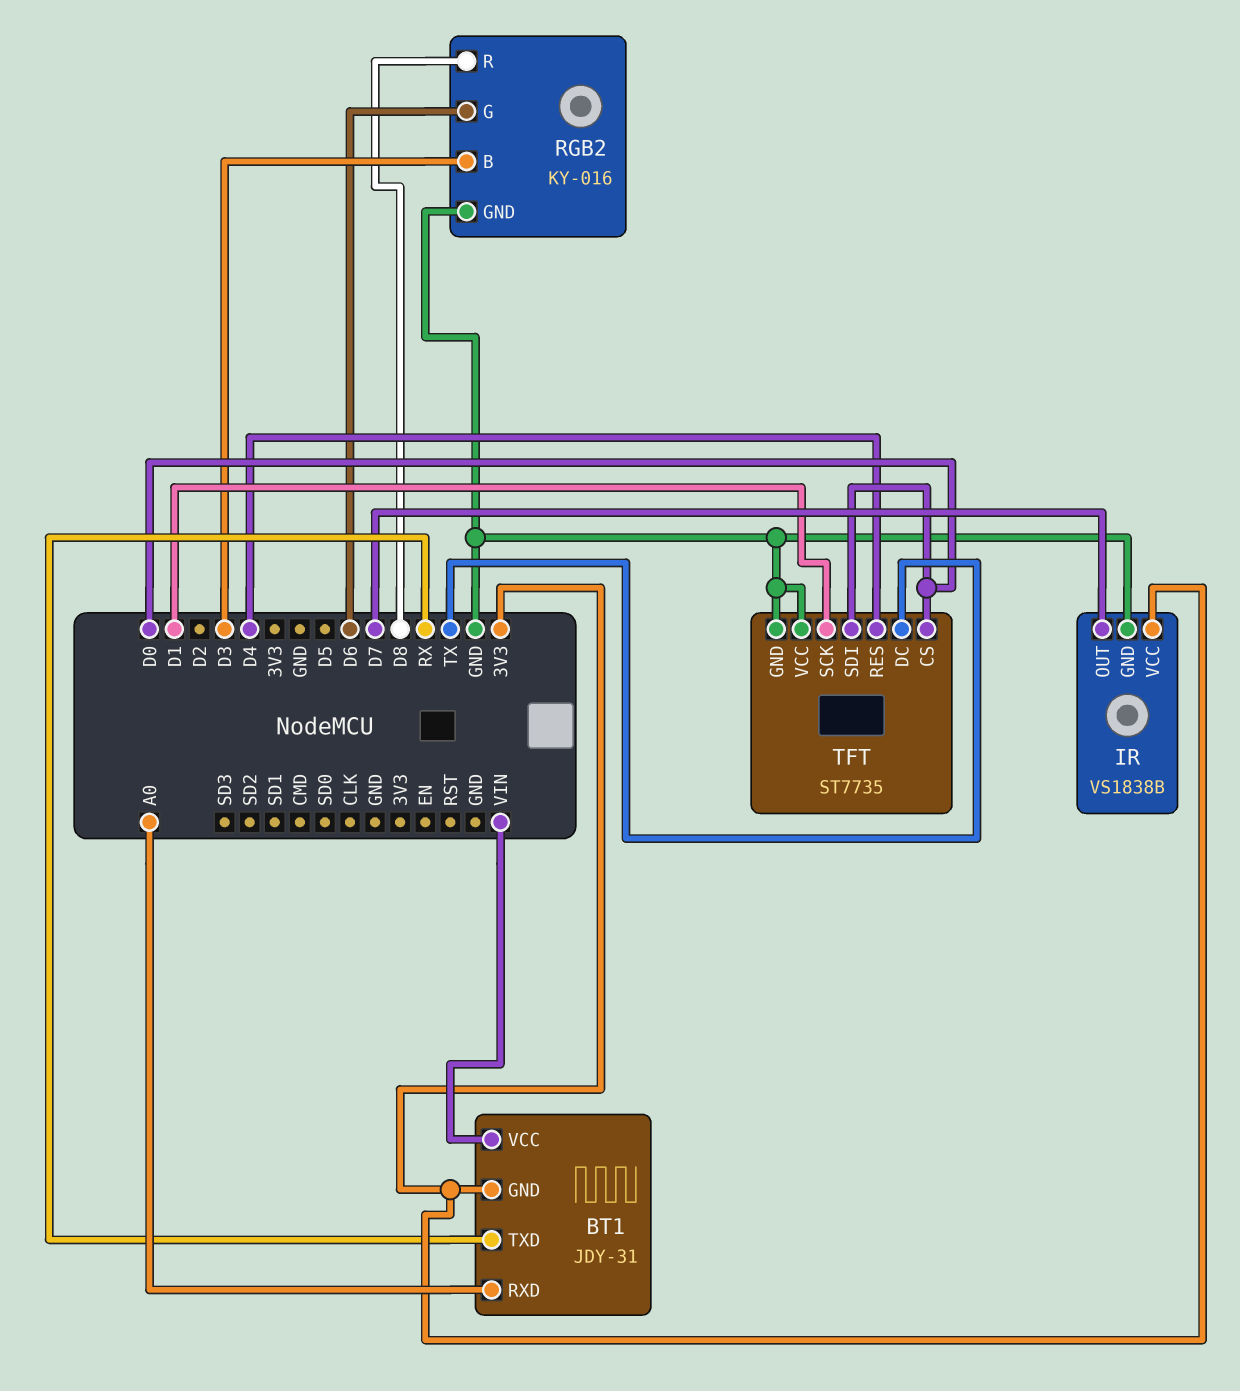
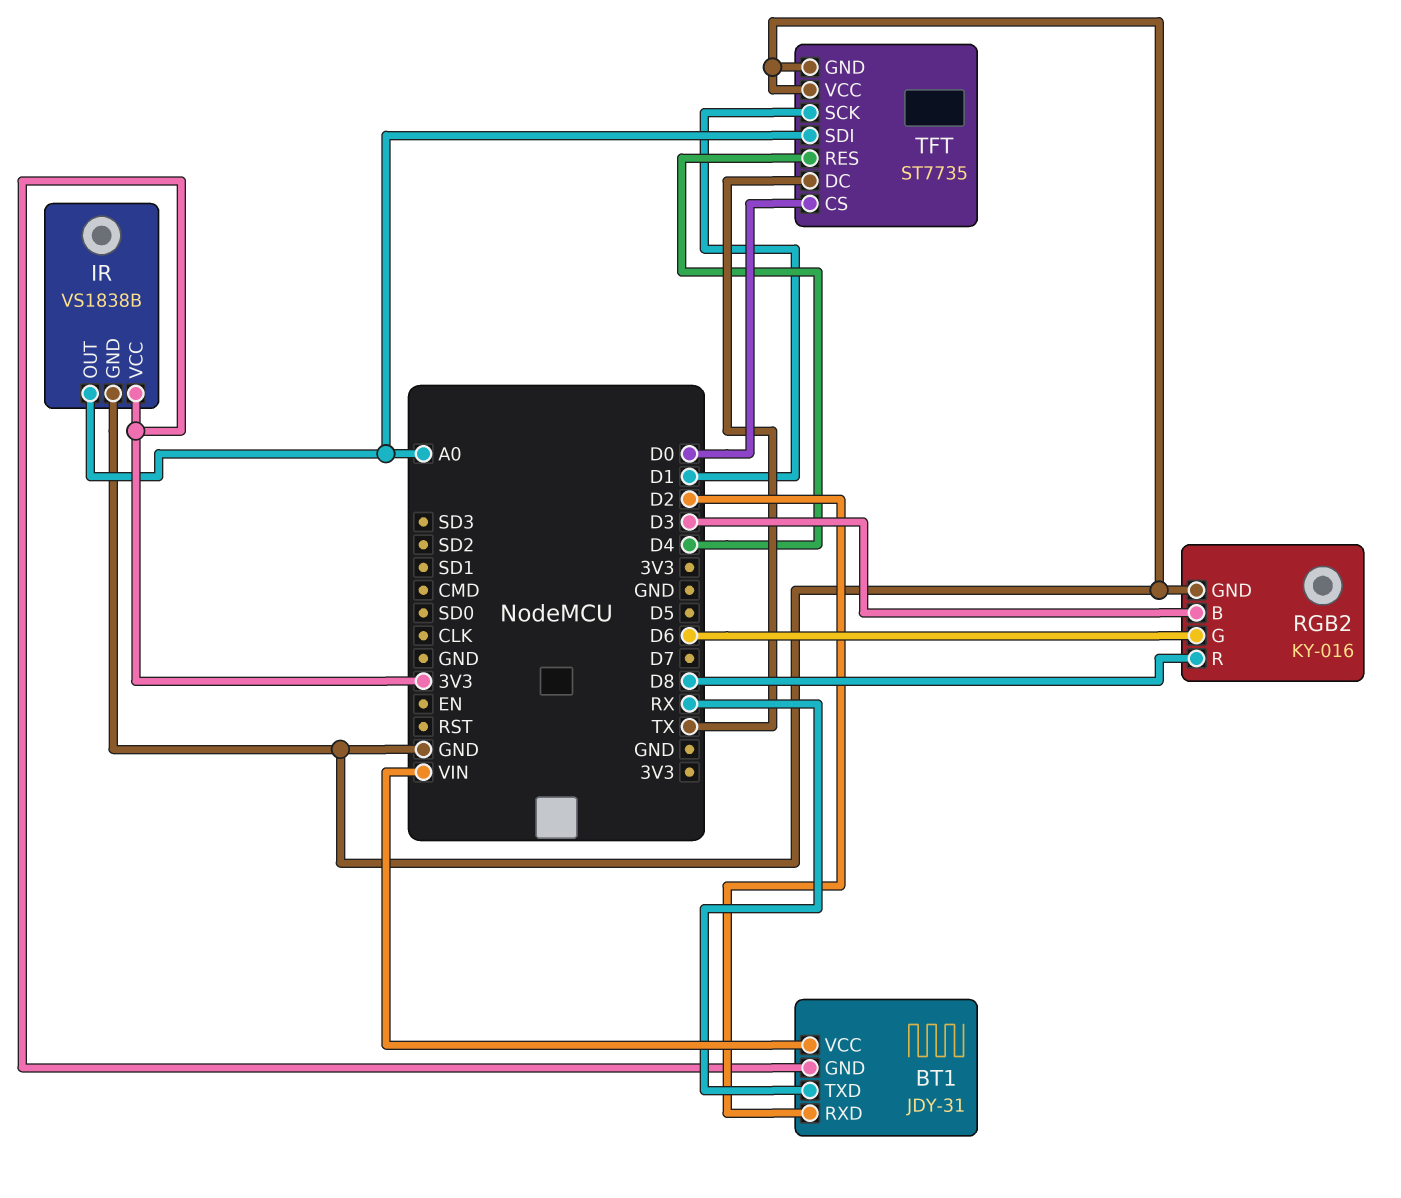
BT1 pin RXD: A0 -> D2
IR pin OUT: D7 -> A0
TFT pin SDI: D0 -> A0

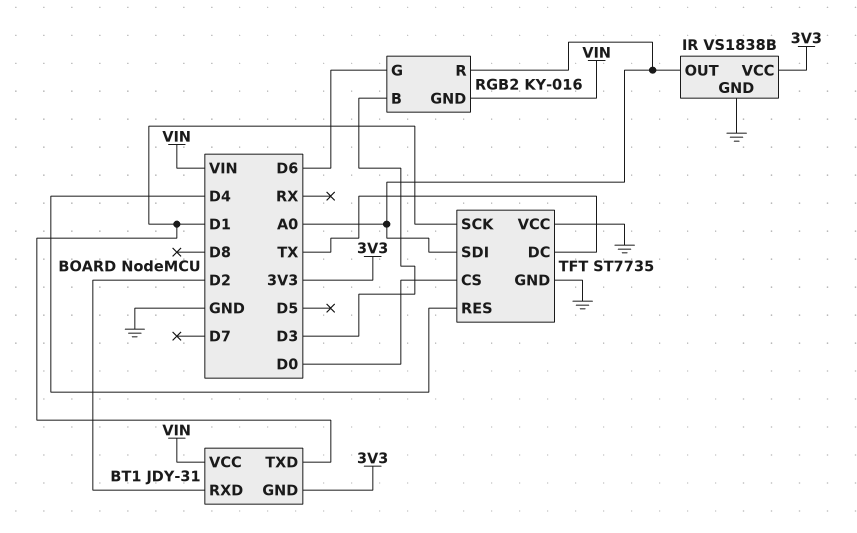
BT1 pin TXD: RX -> D1
RGB2 pin GND: GND -> VIN
RGB2 pin R: D8 -> A0

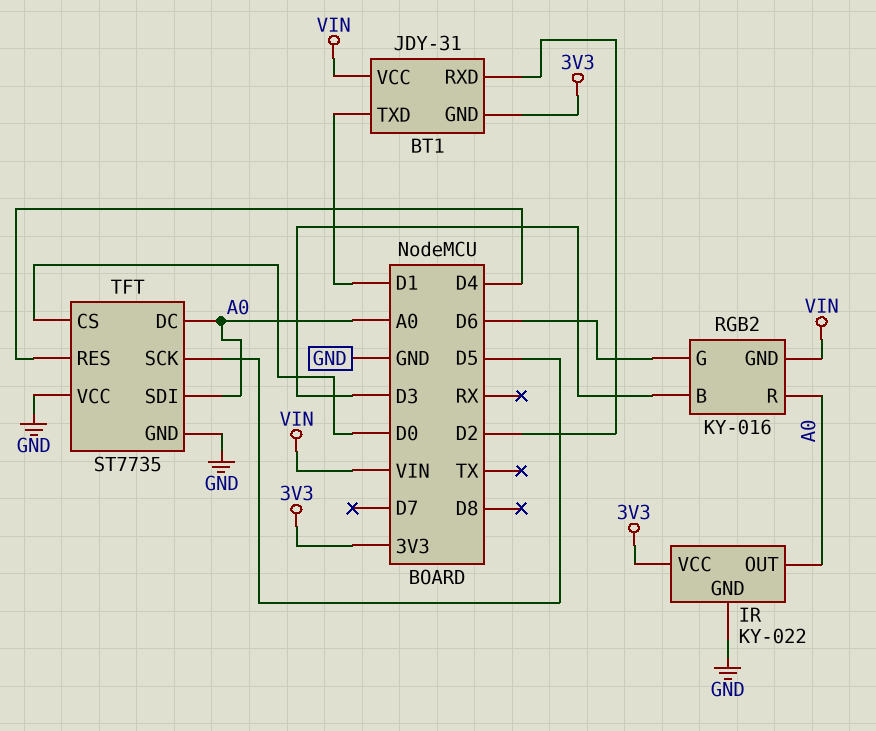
IR: VS1838B -> KY-022
TFT pin DC: TX -> A0
TFT pin SCK: D1 -> D5

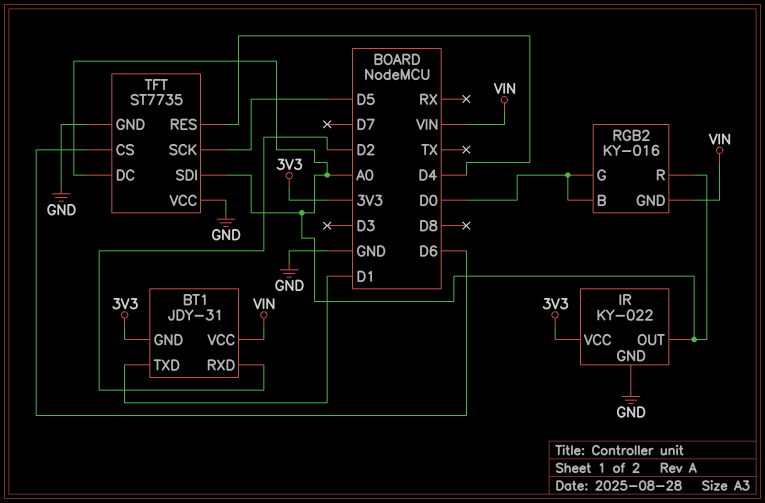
RGB2 pin B: D3 -> D0
RGB2 pin G: D6 -> D0
TFT pin CS: D0 -> D6

